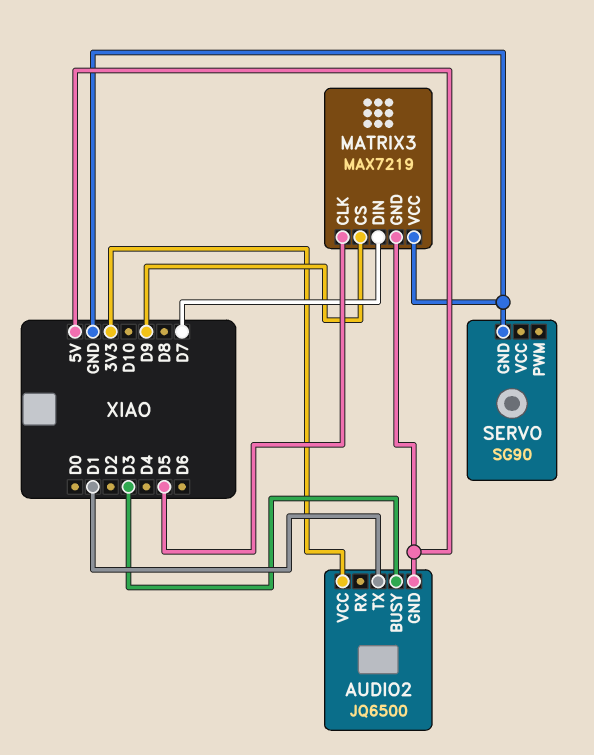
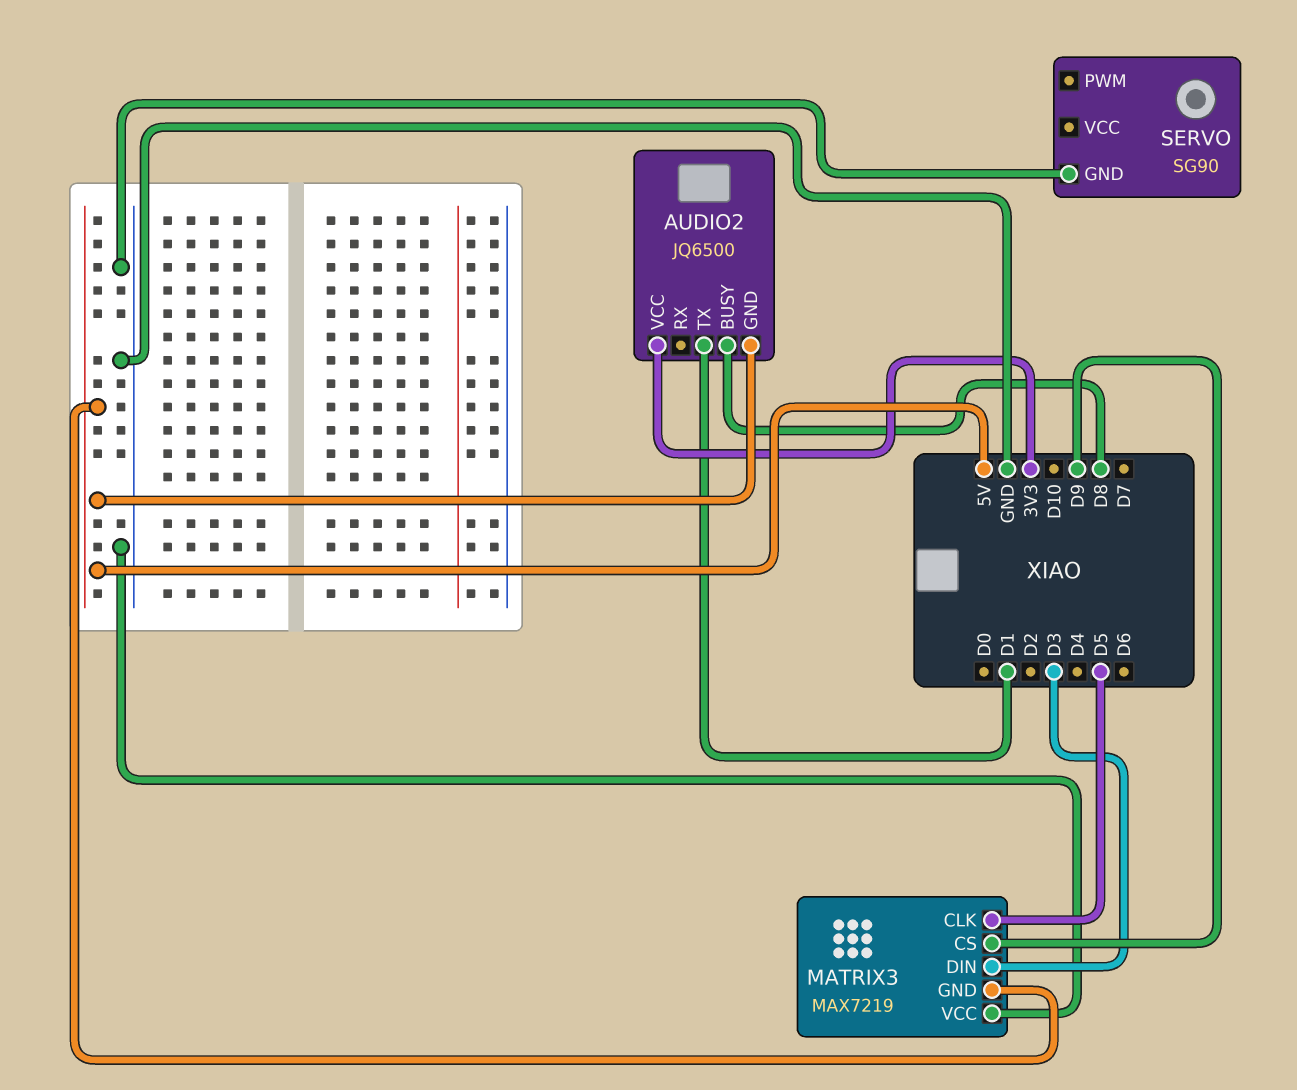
AUDIO2 pin BUSY: D3 -> D8
MATRIX3 pin DIN: D7 -> D3

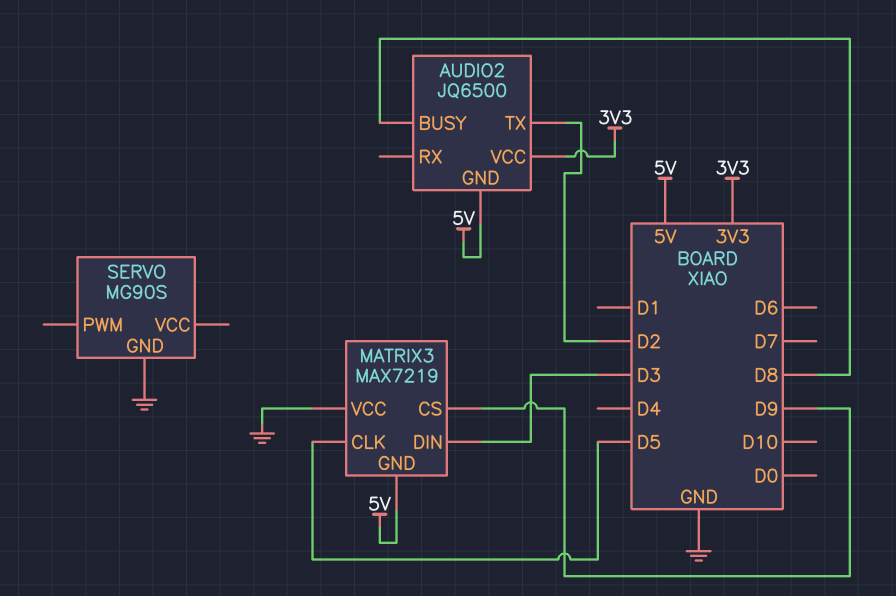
AUDIO2 pin TX: D1 -> D2
SERVO: SG90 -> MG90S

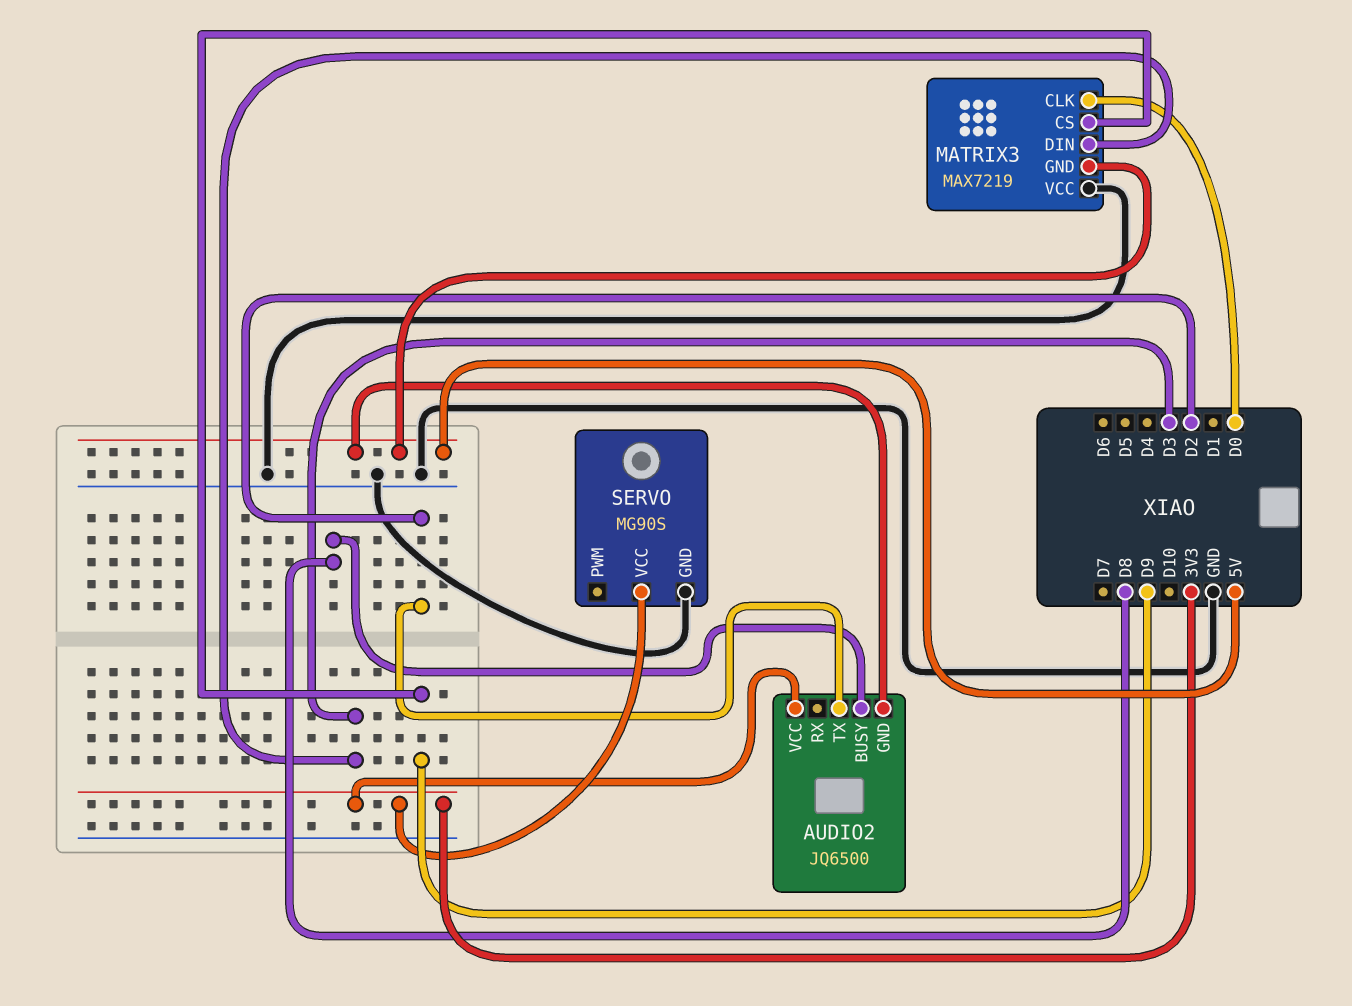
MATRIX3 pin CLK: D5 -> D0
SERVO pin VCC: none -> 3V3

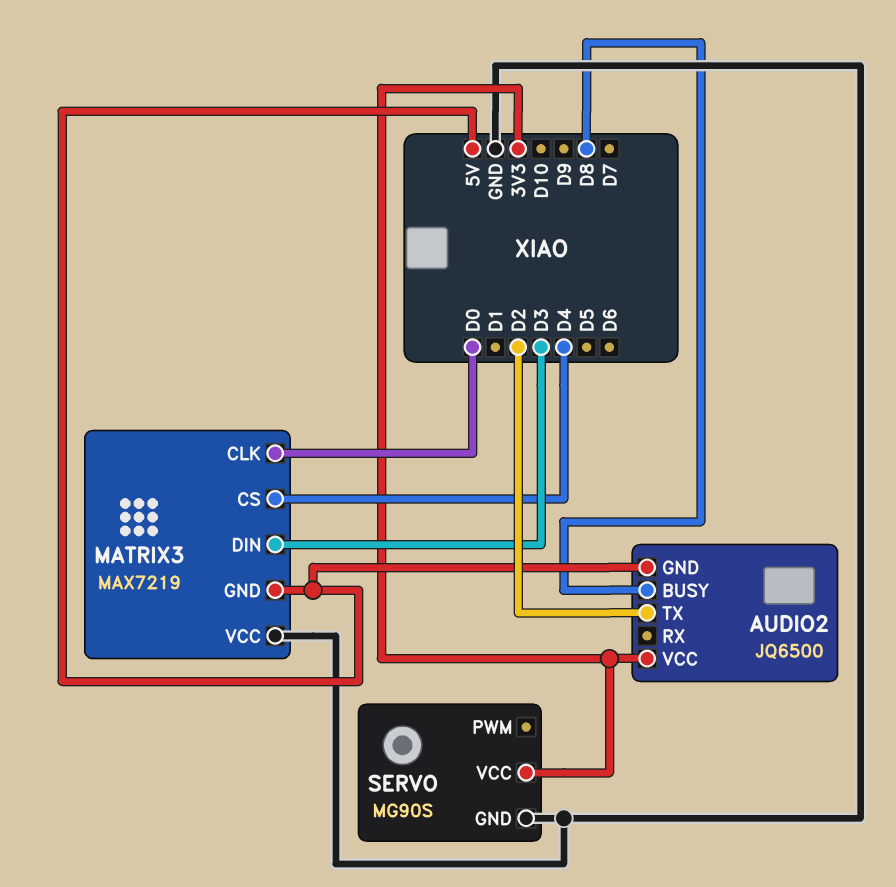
MATRIX3 pin CS: D9 -> D4

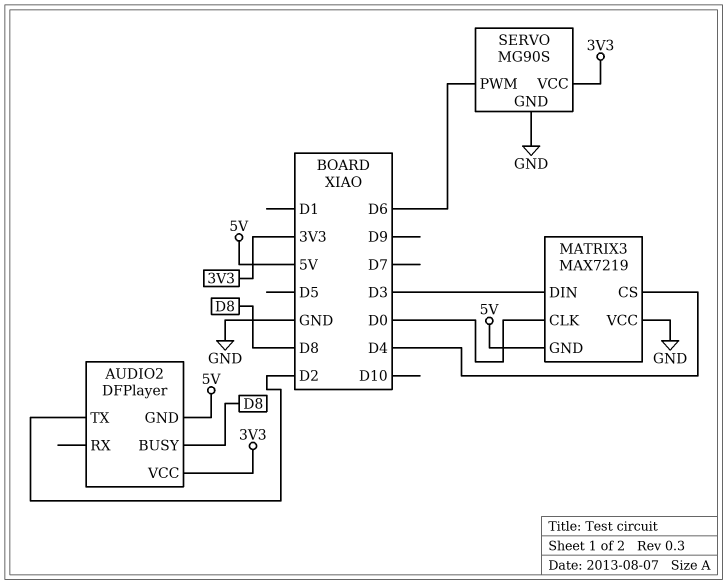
AUDIO2: JQ6500 -> DFPlayer
SERVO pin PWM: none -> D6

